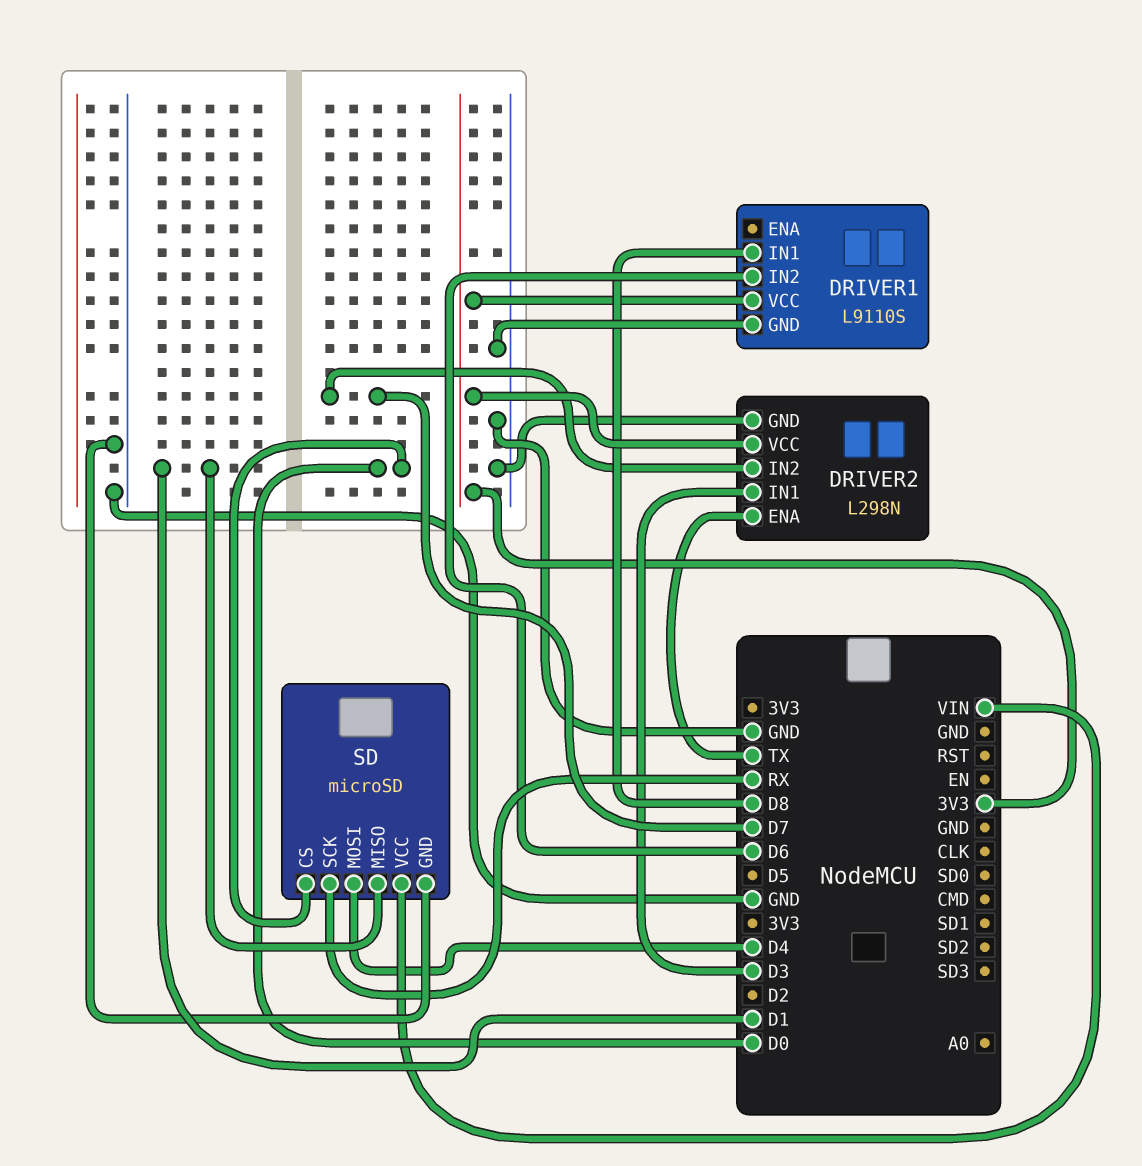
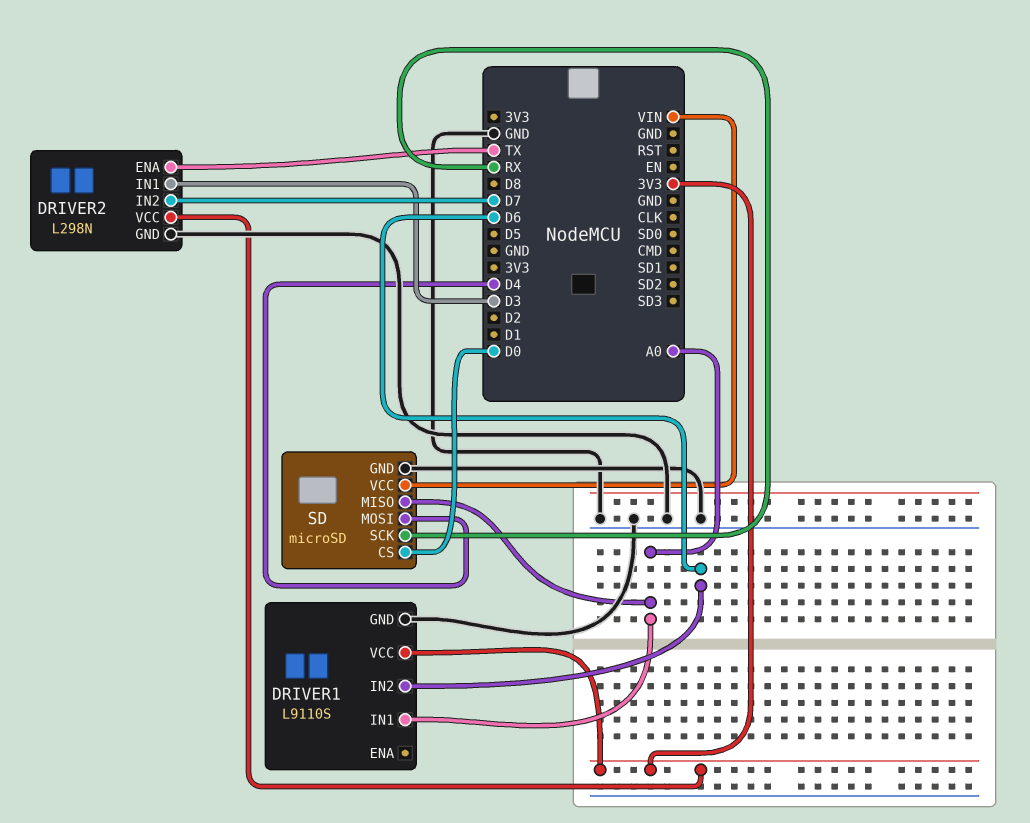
DRIVER1 pin IN1: D8 -> A0
SD pin MISO: D1 -> A0

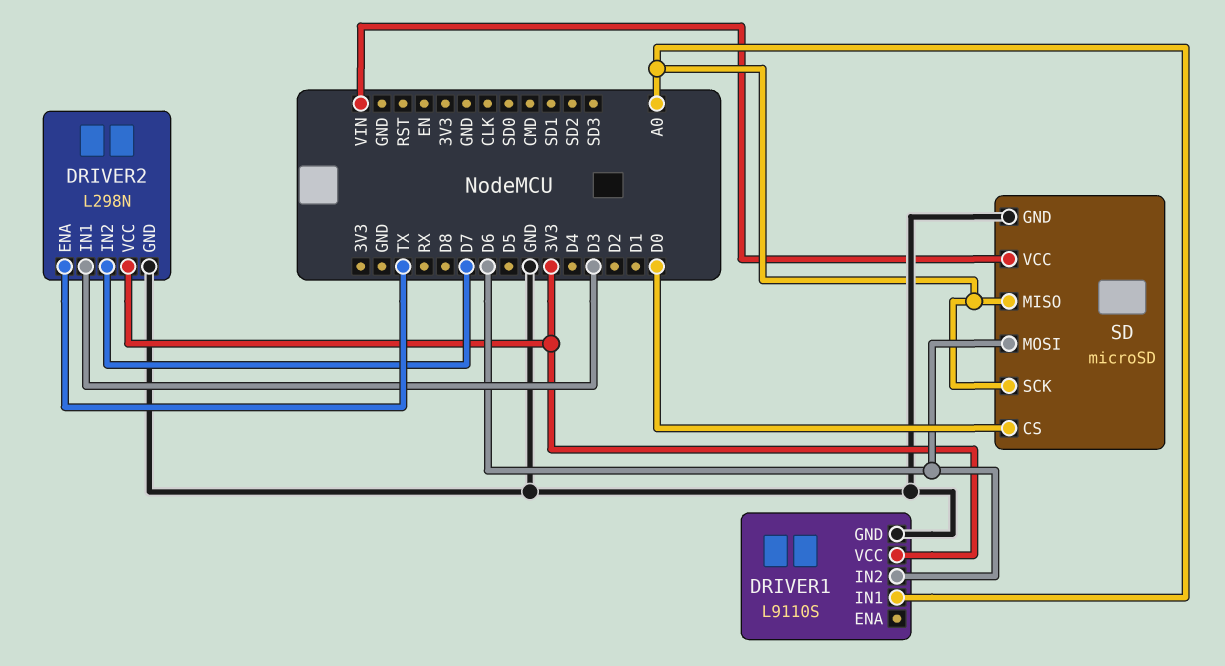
SD pin MOSI: D4 -> D6
SD pin SCK: RX -> A0

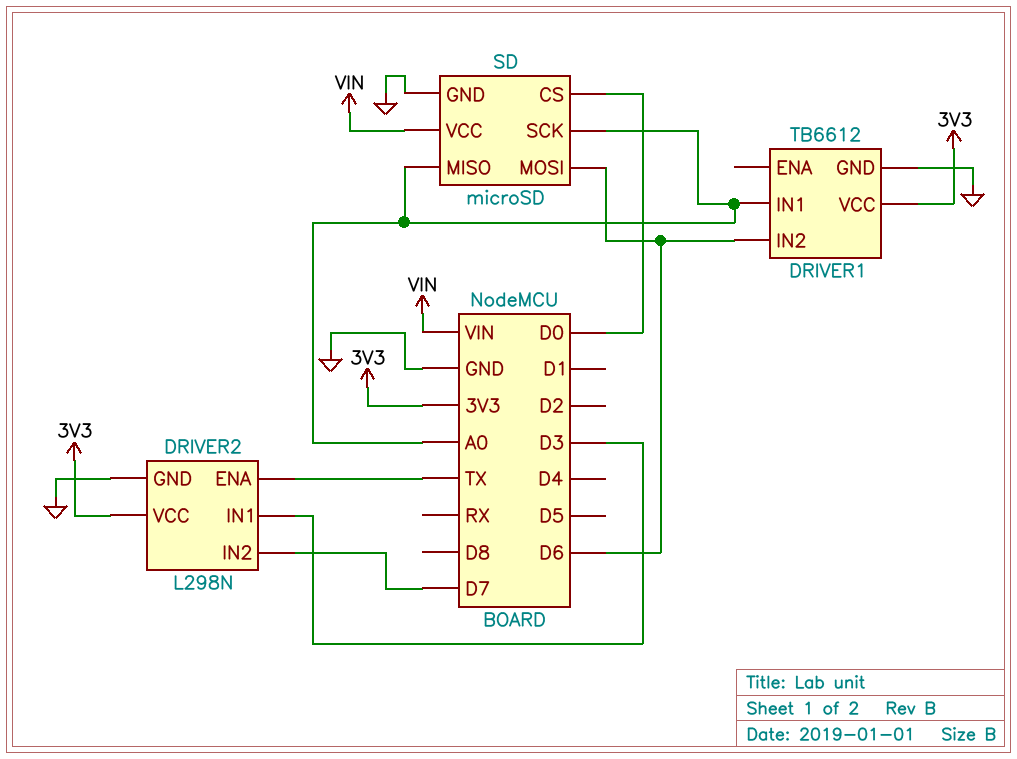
DRIVER1: L9110S -> TB6612

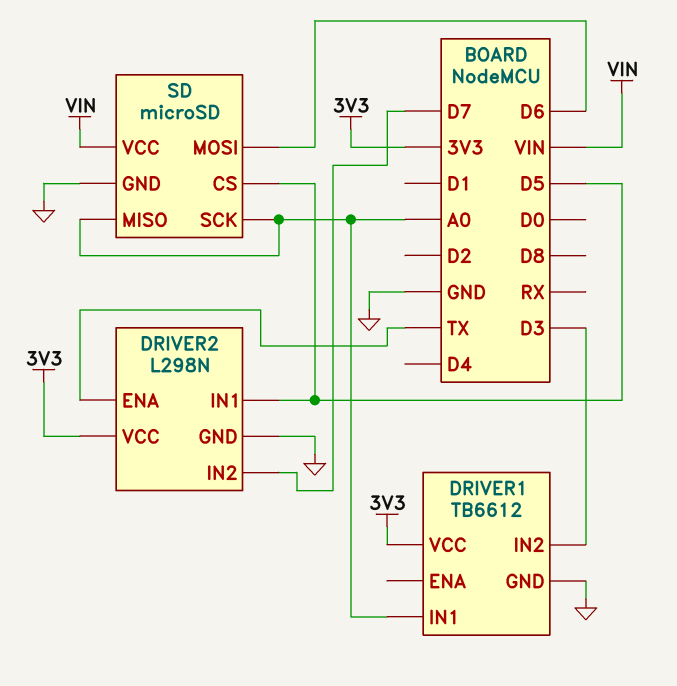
DRIVER1 pin IN2: D6 -> D3
DRIVER2 pin IN1: D3 -> D5
SD pin CS: D0 -> D5

